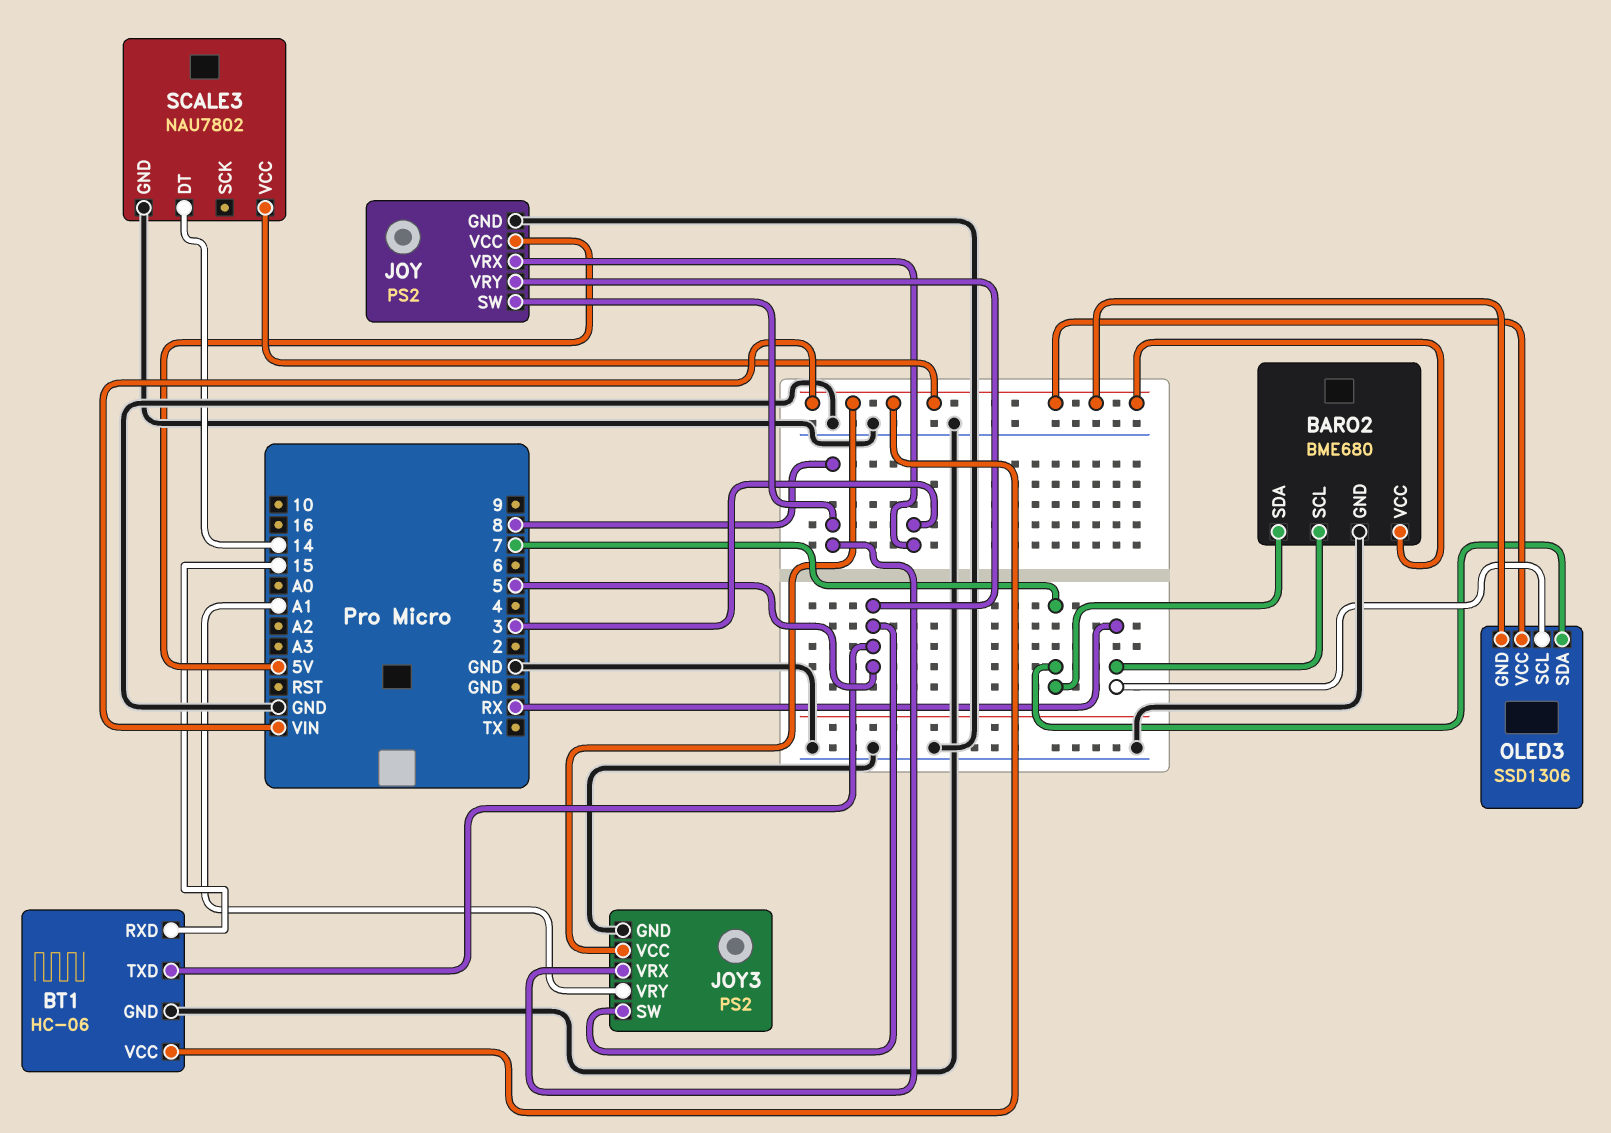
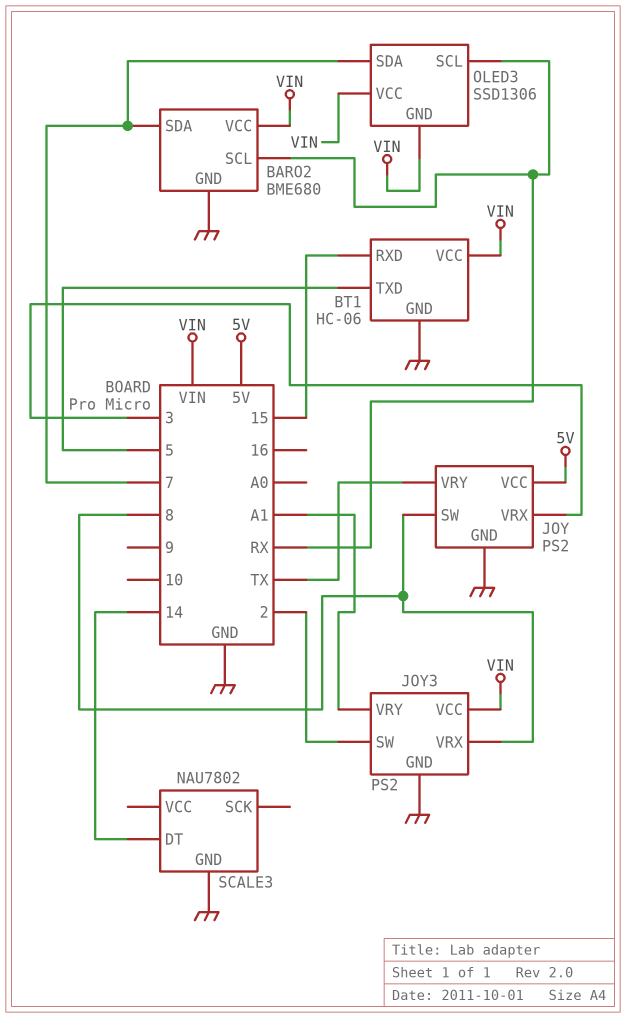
JOY pin VRY: 5 -> TX
JOY3 pin SW: 5 -> 2
SCALE3 pin VCC: VIN -> none

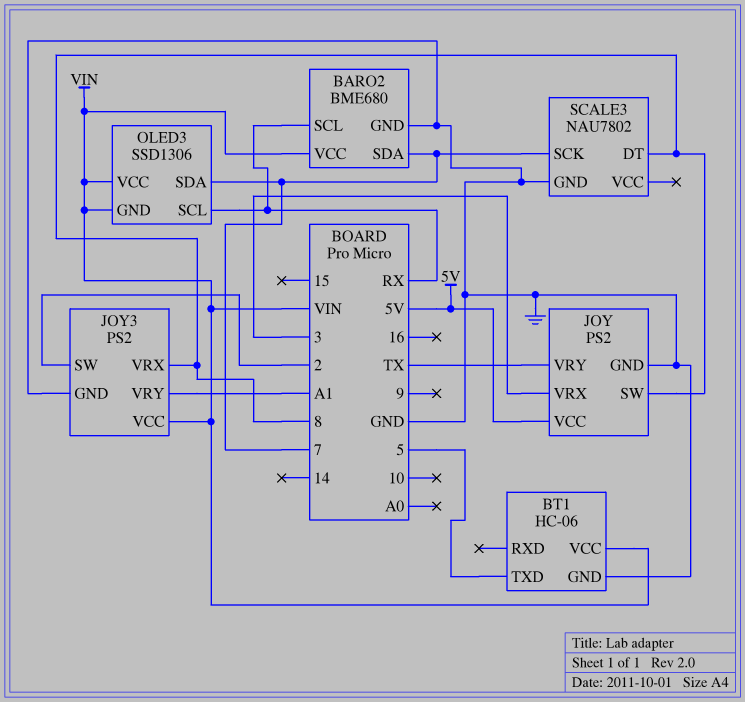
BT1 pin RXD: 15 -> none
SCALE3 pin DT: 14 -> 8
SCALE3 pin SCK: none -> 7

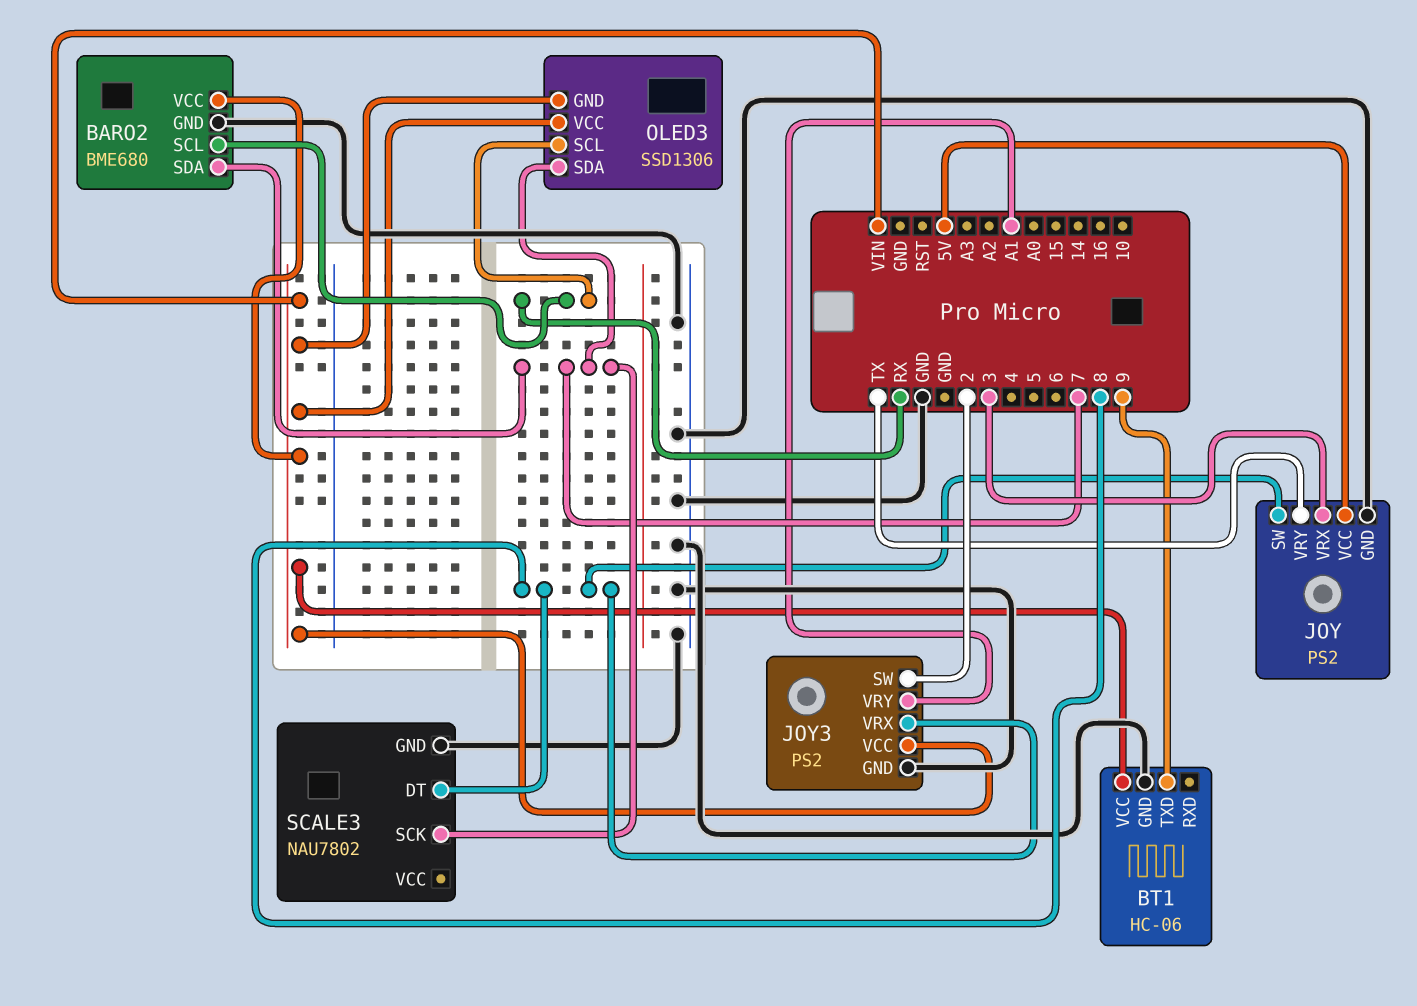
BT1 pin TXD: 5 -> 9

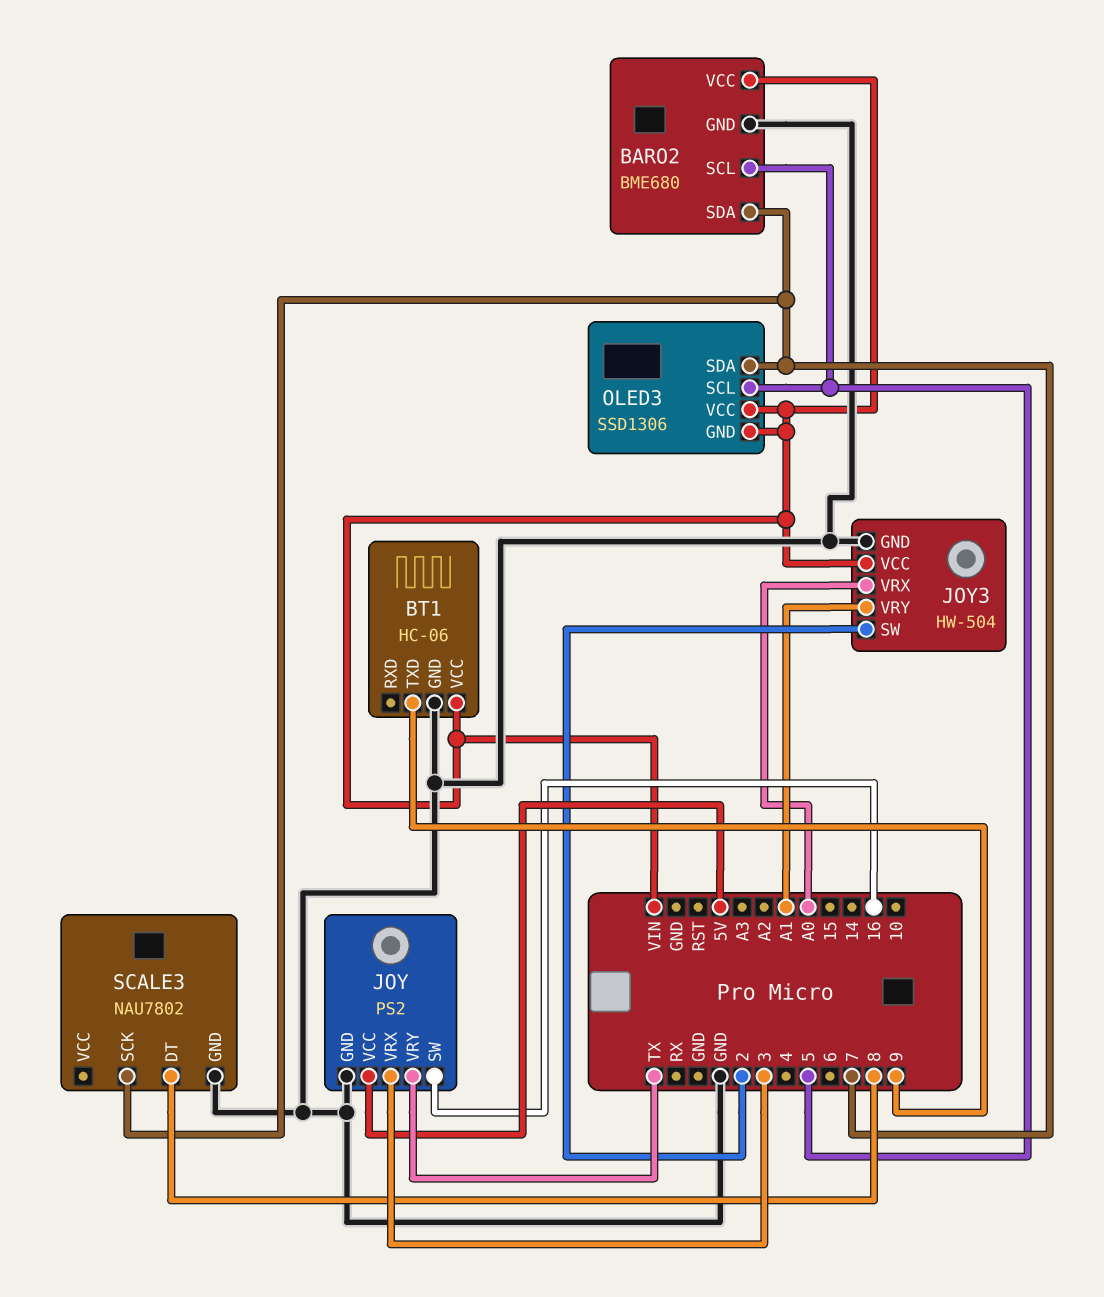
BARO2 pin SCL: RX -> 5
JOY pin SW: 8 -> 16
JOY3: PS2 -> HW-504
JOY3 pin VRX: 8 -> A0
OLED3 pin SCL: RX -> 5

